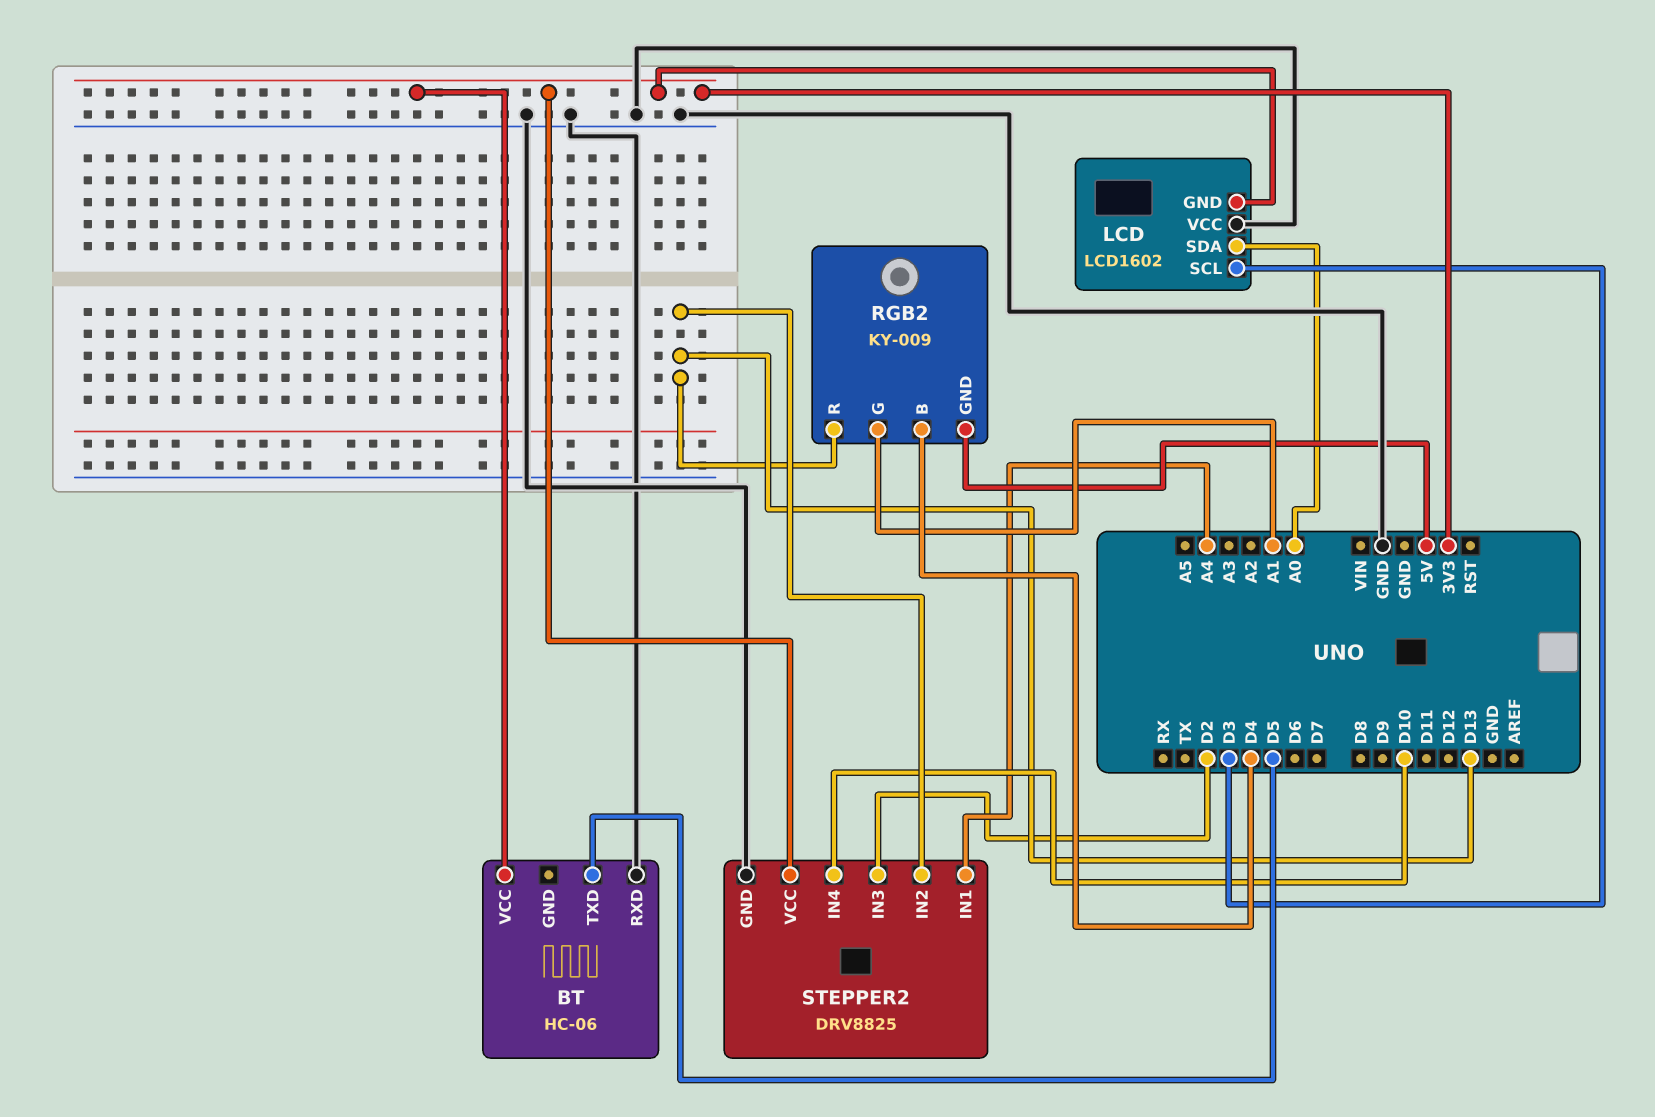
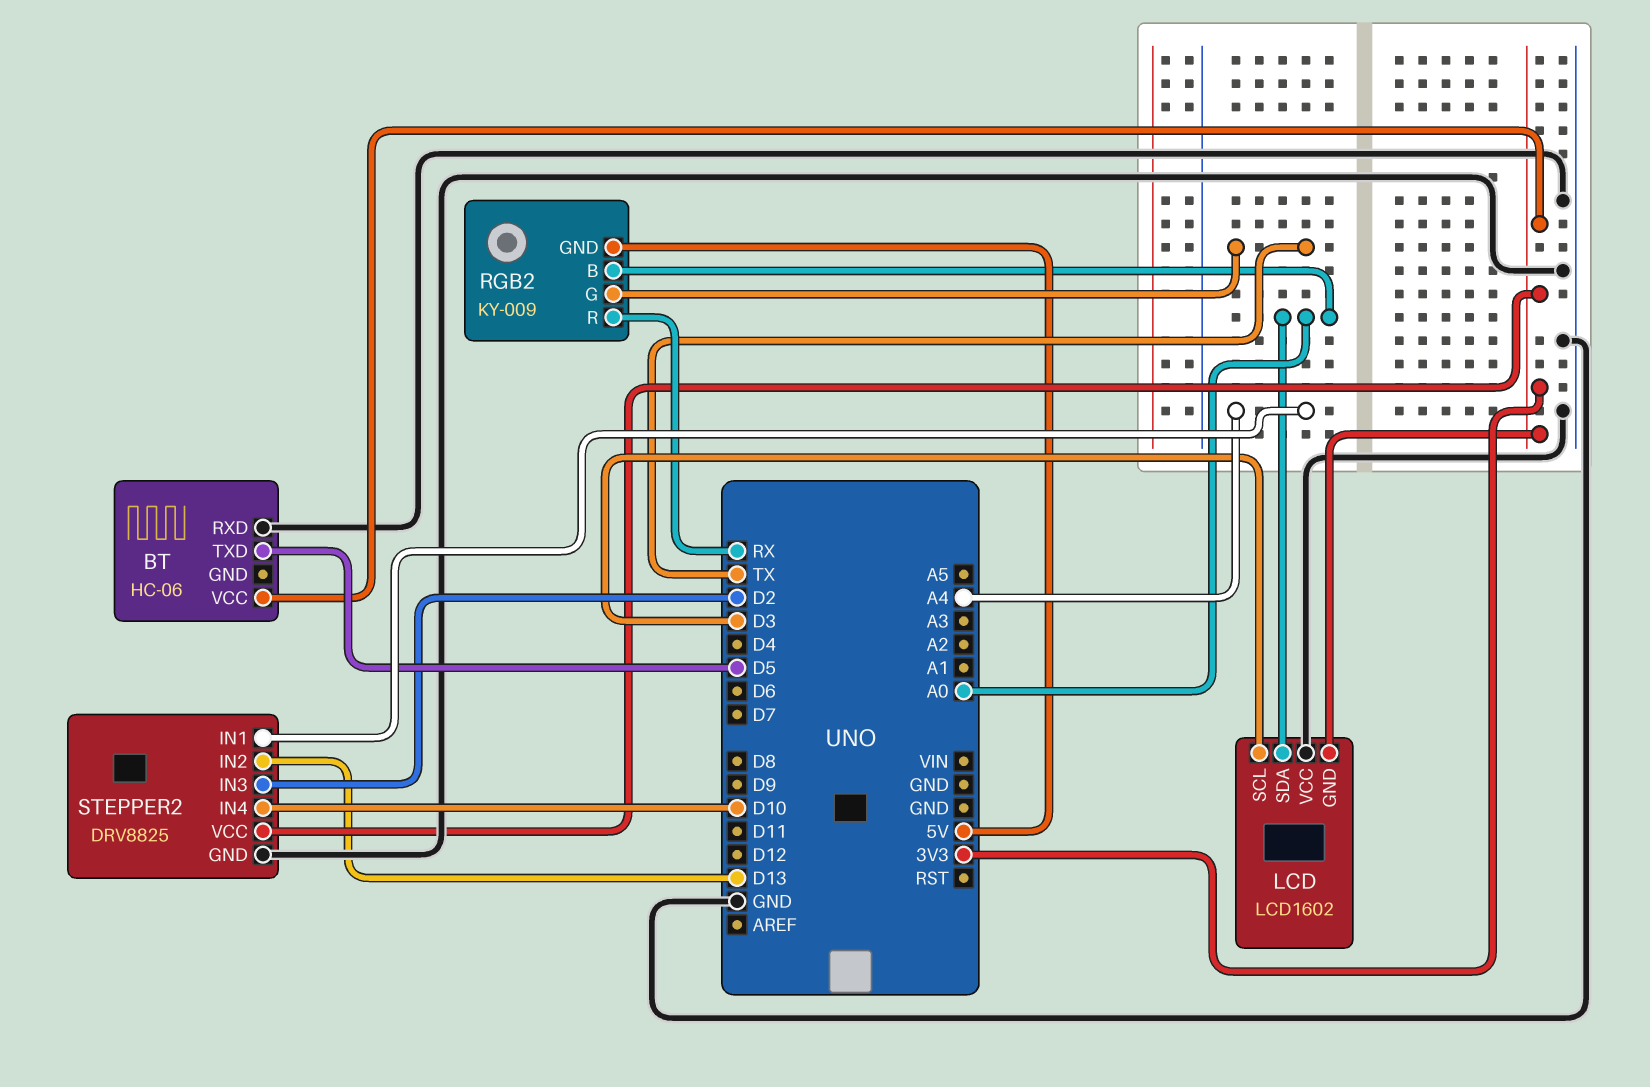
RGB2 pin B: D4 -> A0
RGB2 pin G: A1 -> TX
RGB2 pin R: D13 -> RX

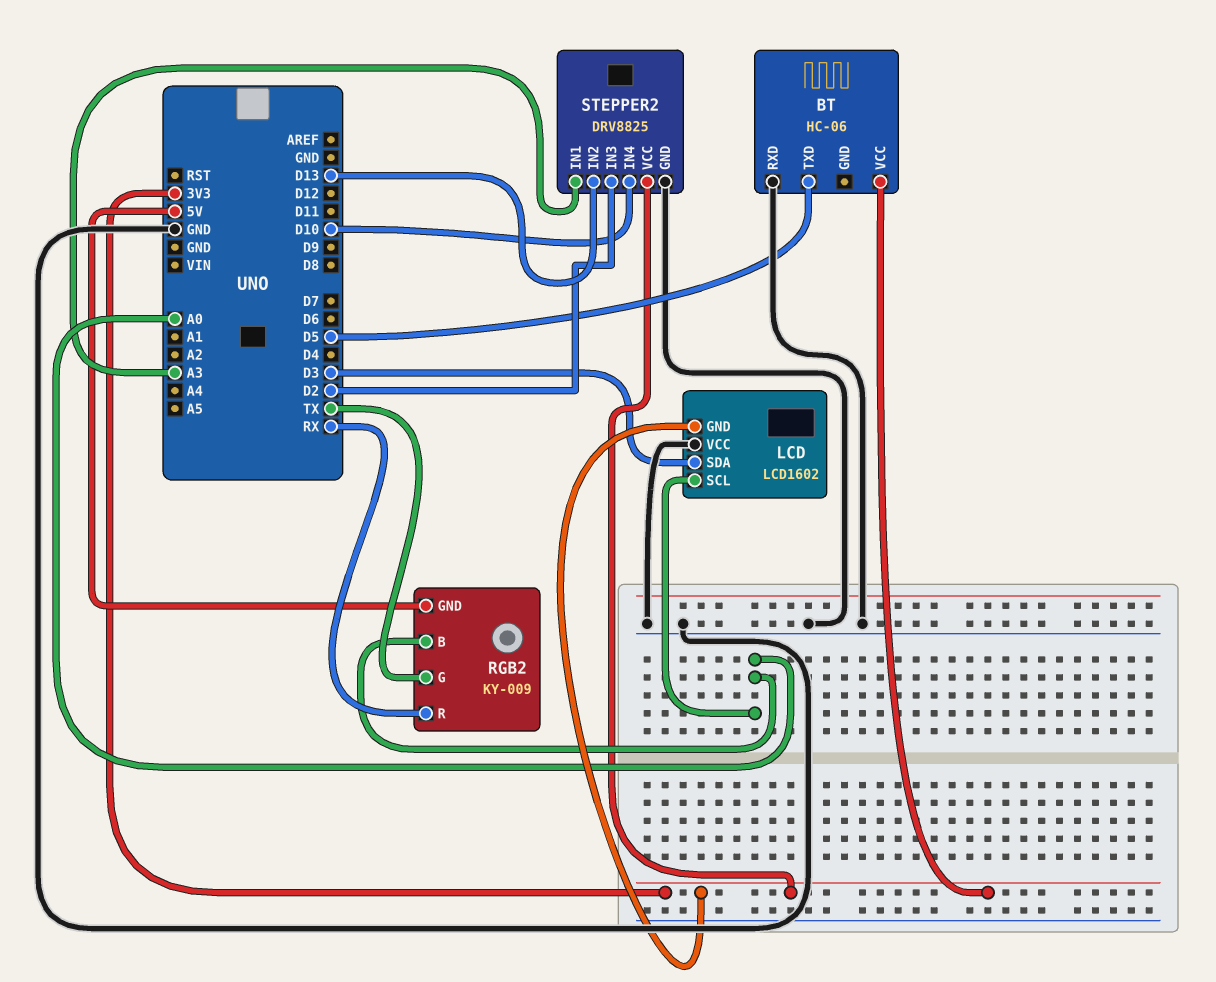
LCD pin SCL: D3 -> A0
LCD pin SDA: A0 -> D3
STEPPER2 pin IN1: A4 -> A3

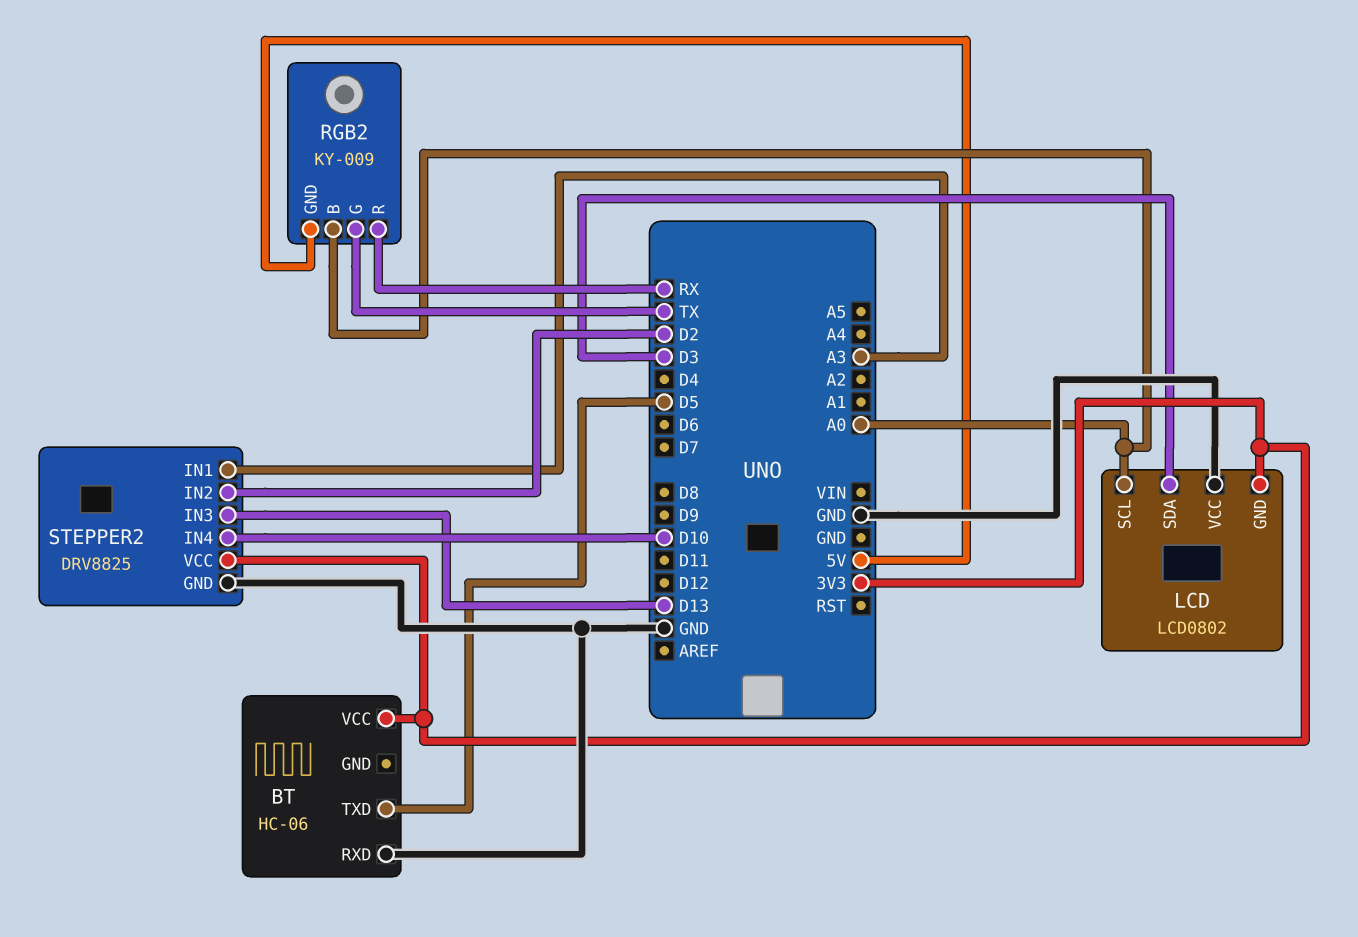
LCD: LCD1602 -> LCD0802
STEPPER2 pin IN2: D13 -> D2
STEPPER2 pin IN3: D2 -> D13

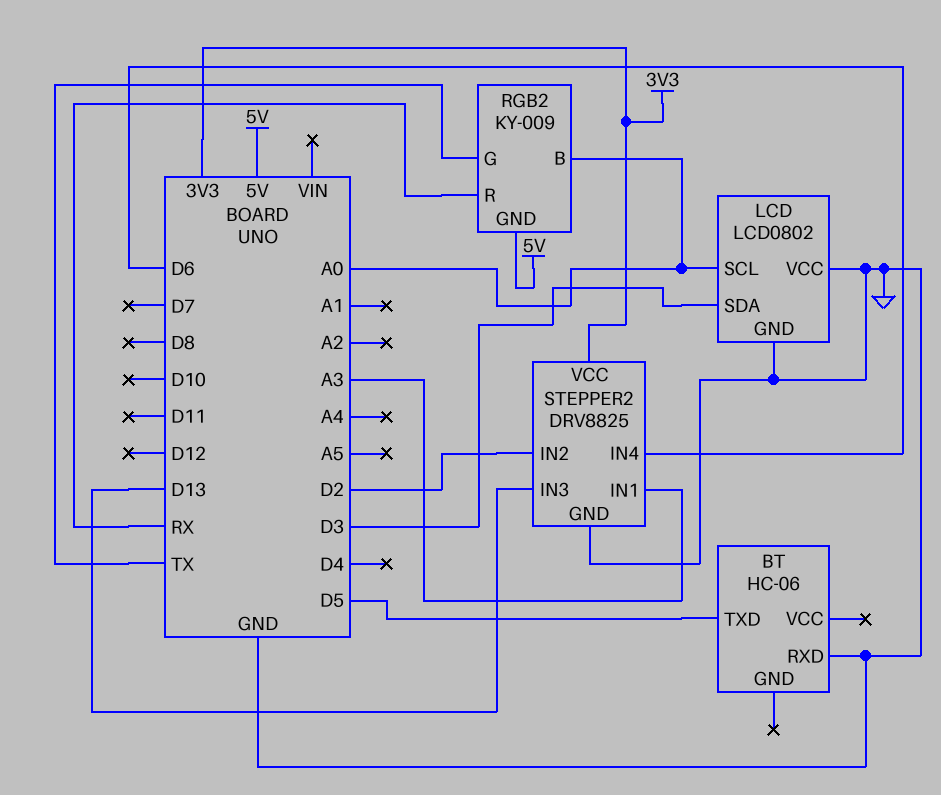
BT pin VCC: 3V3 -> none
LCD pin GND: 3V3 -> GND
STEPPER2 pin IN4: D10 -> D6

